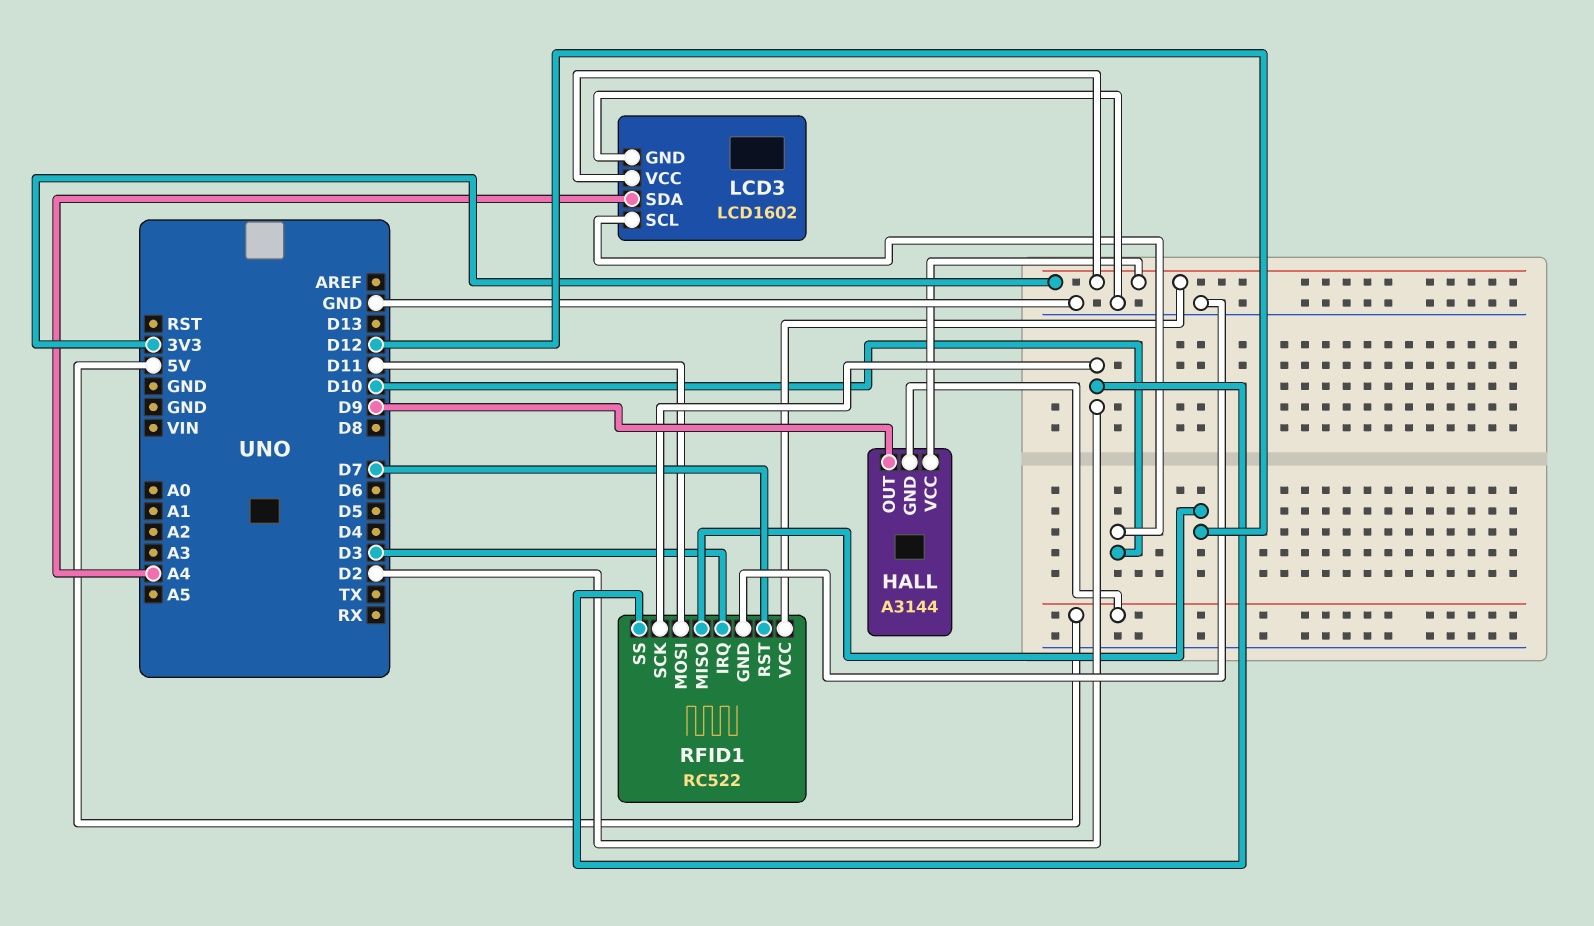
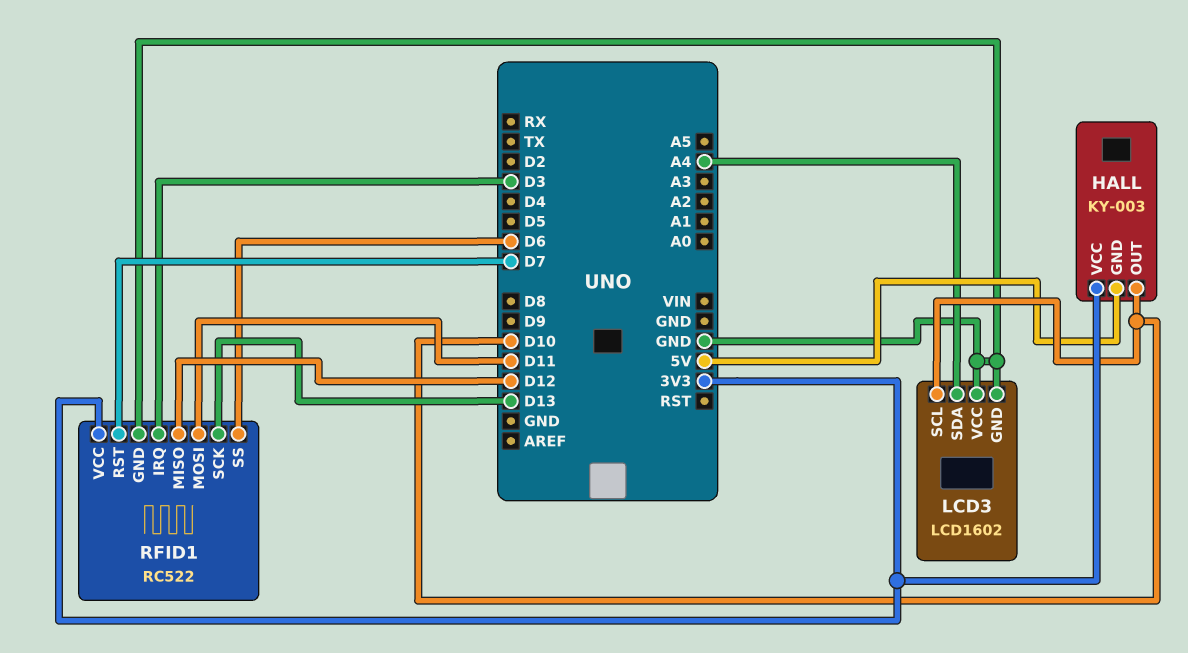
HALL: A3144 -> KY-003
HALL pin OUT: D9 -> D10
LCD3 pin VCC: 3V3 -> GND
RFID1 pin SCK: D2 -> D13
RFID1 pin SS: D2 -> D6

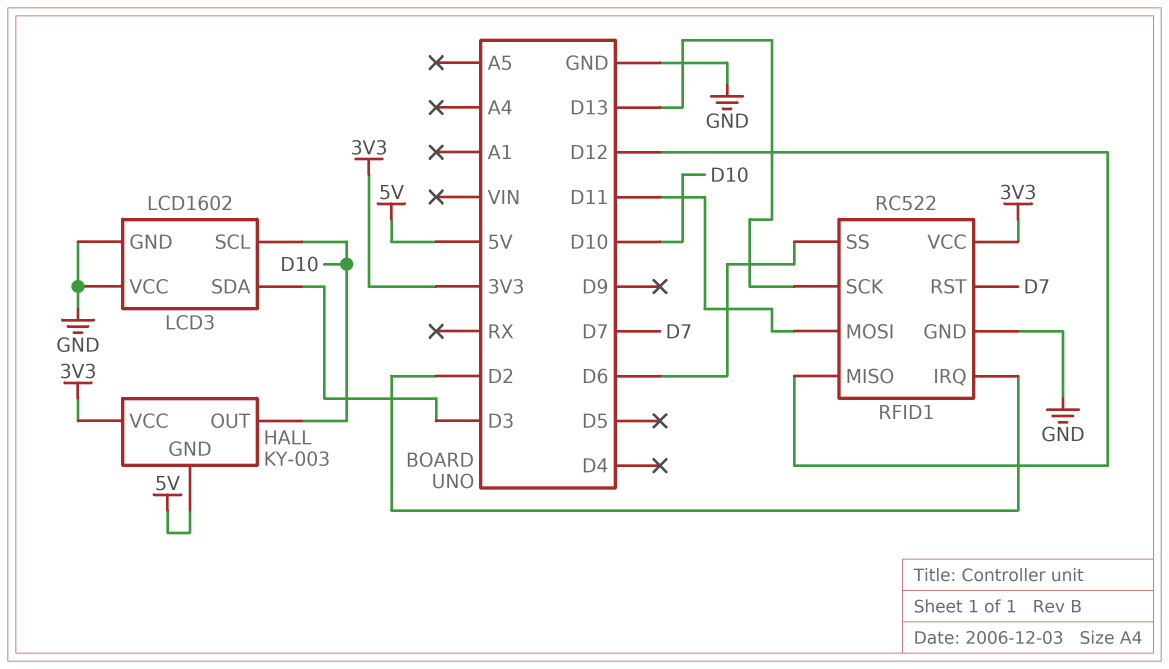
LCD3 pin SDA: A4 -> D3
RFID1 pin IRQ: D3 -> D2

